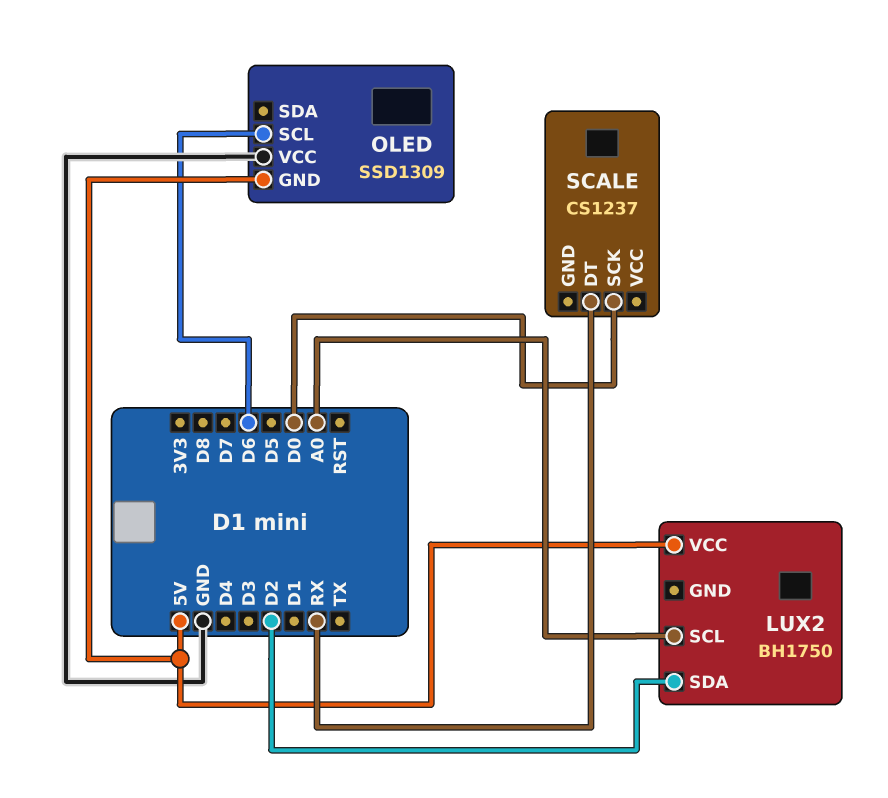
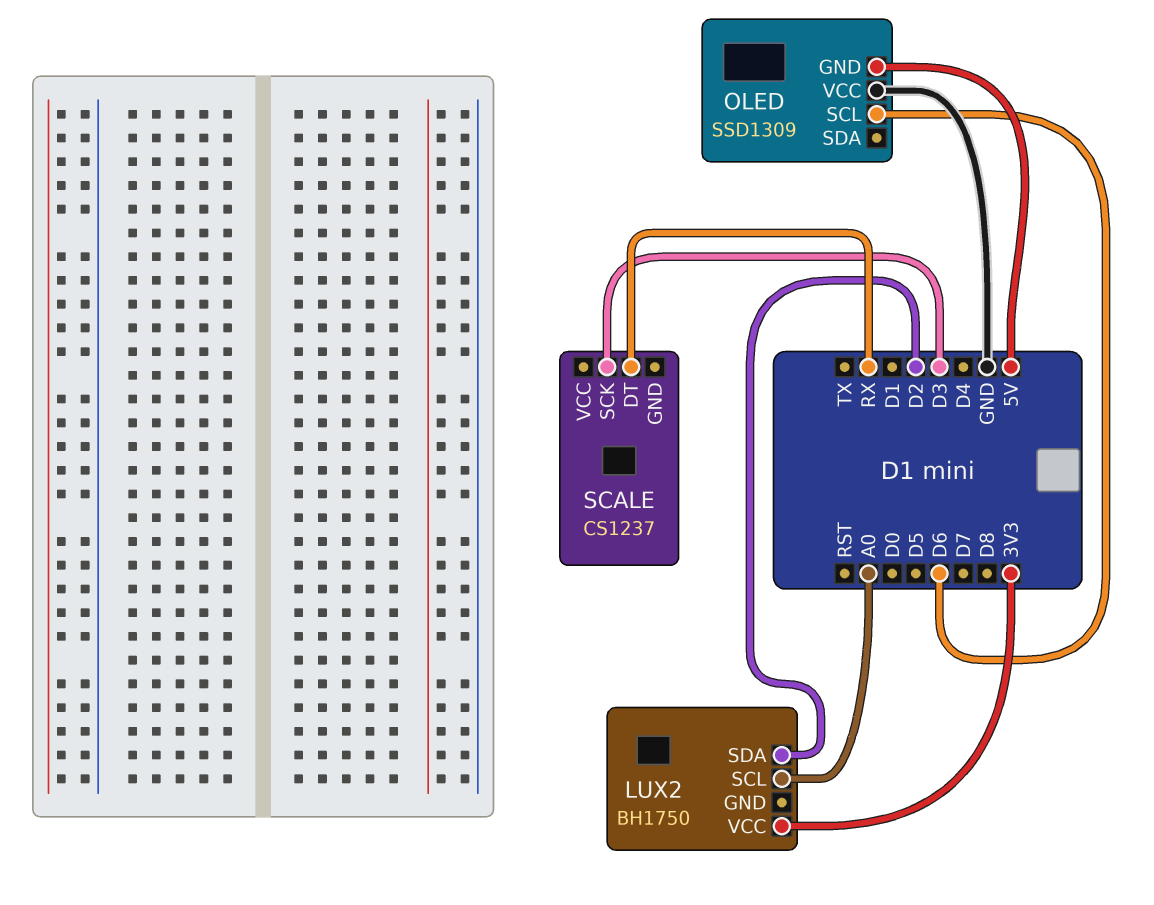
LUX2 pin VCC: 5V -> 3V3
SCALE pin SCK: D0 -> D3

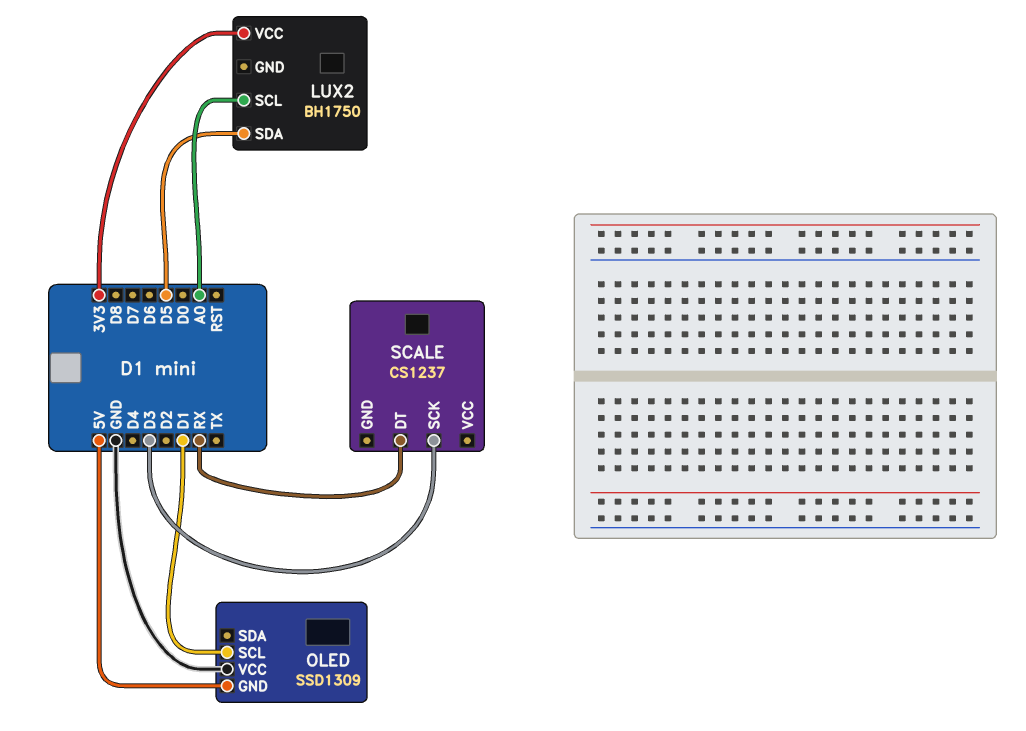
LUX2 pin SDA: D2 -> D5
OLED pin SCL: D6 -> D1

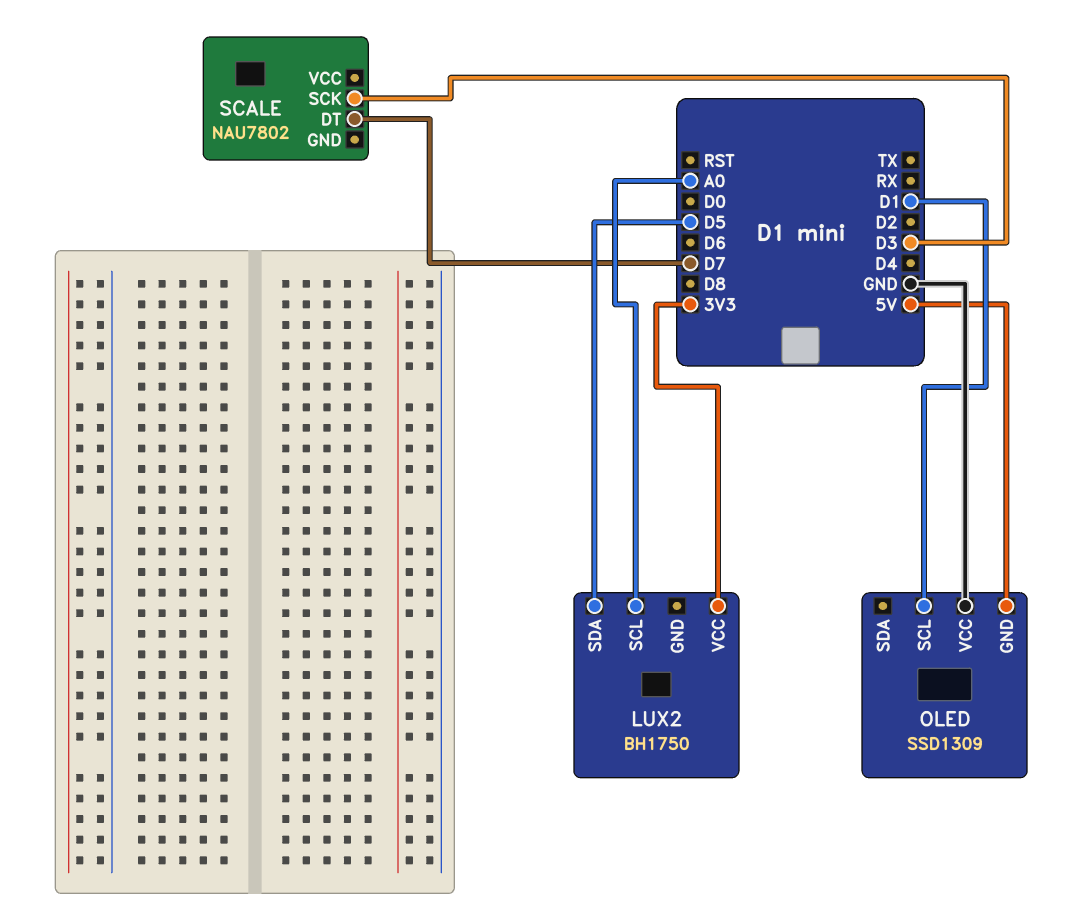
SCALE: CS1237 -> NAU7802
SCALE pin DT: RX -> D7

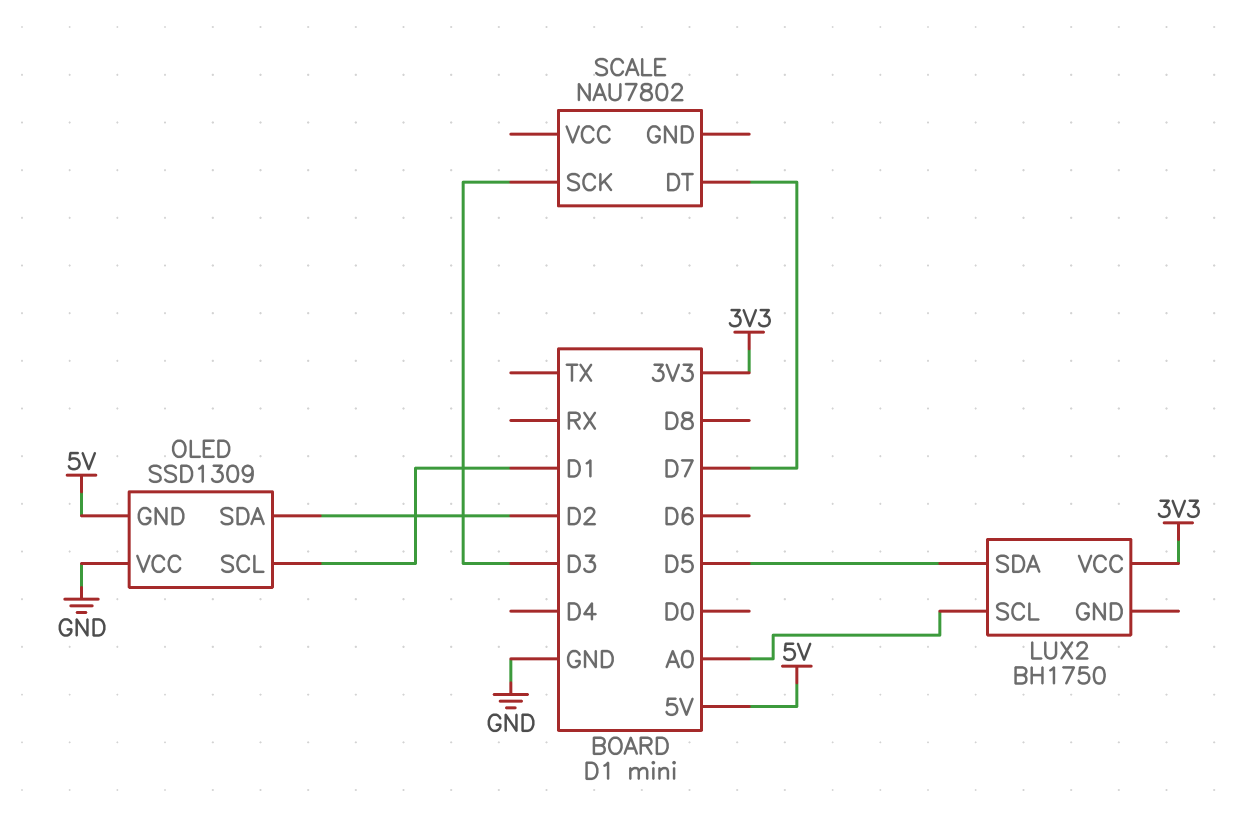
OLED pin SDA: none -> D2

